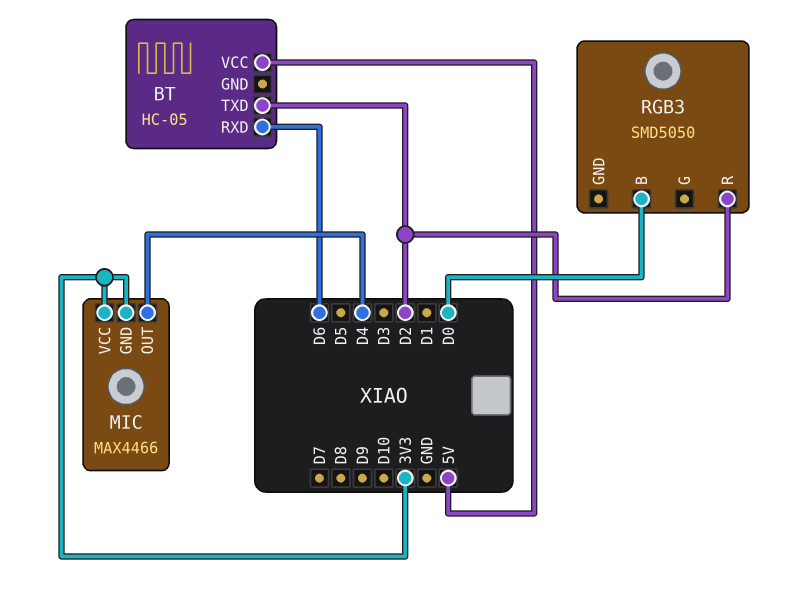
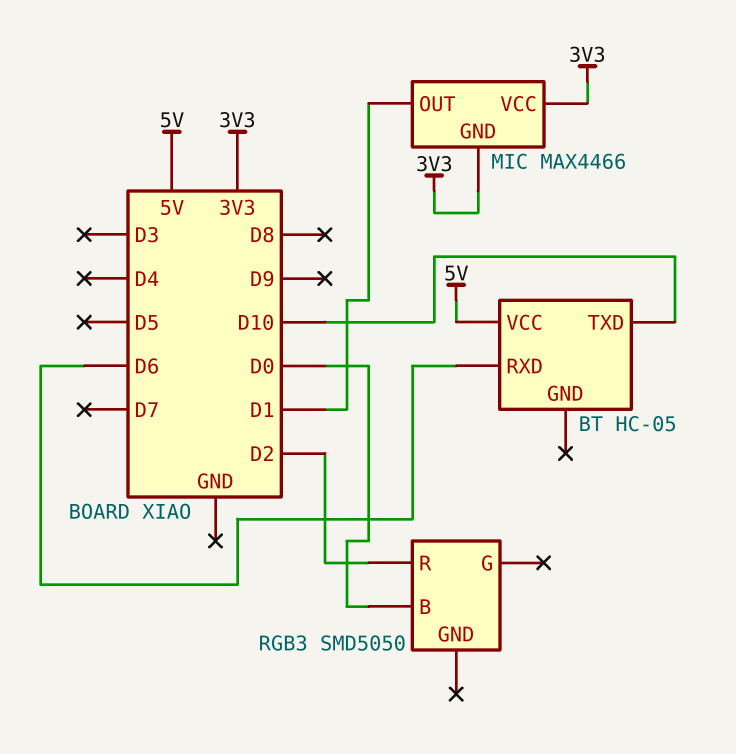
BT pin TXD: D2 -> D10
MIC pin OUT: D4 -> D1

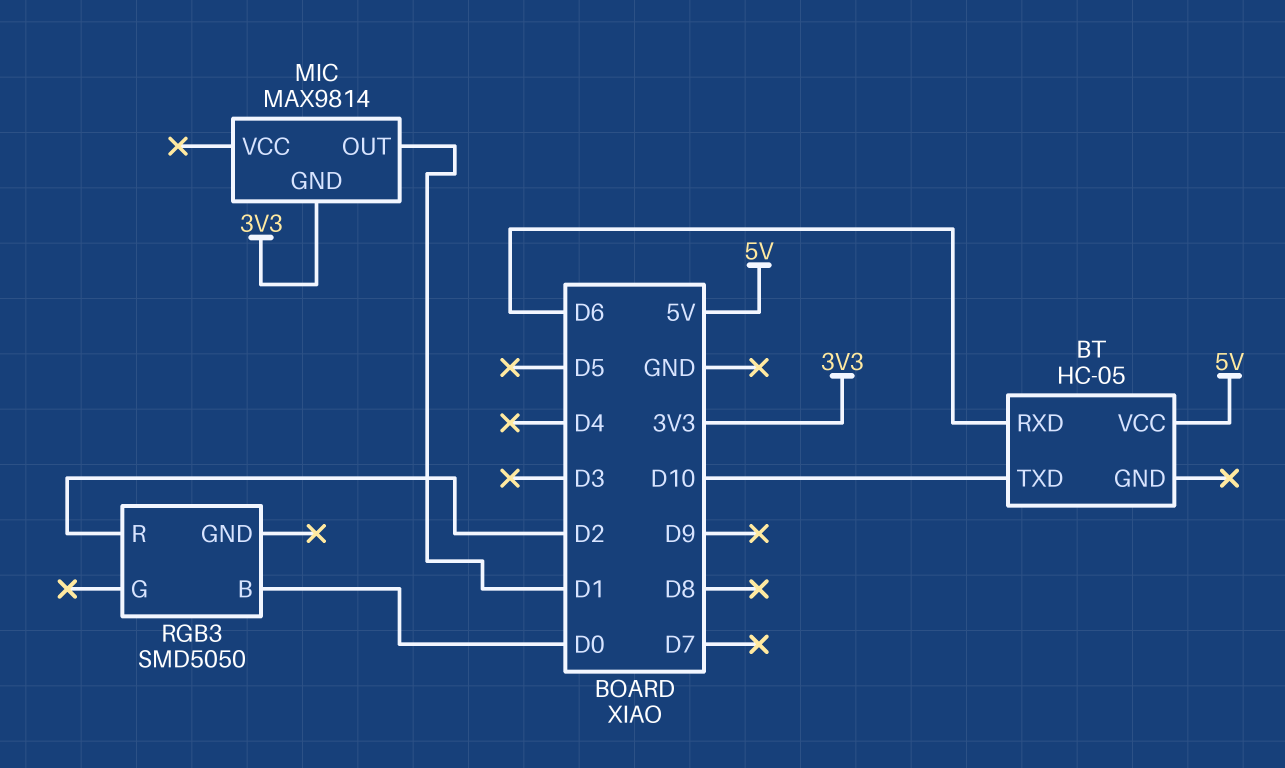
MIC: MAX4466 -> MAX9814
MIC pin VCC: 3V3 -> none

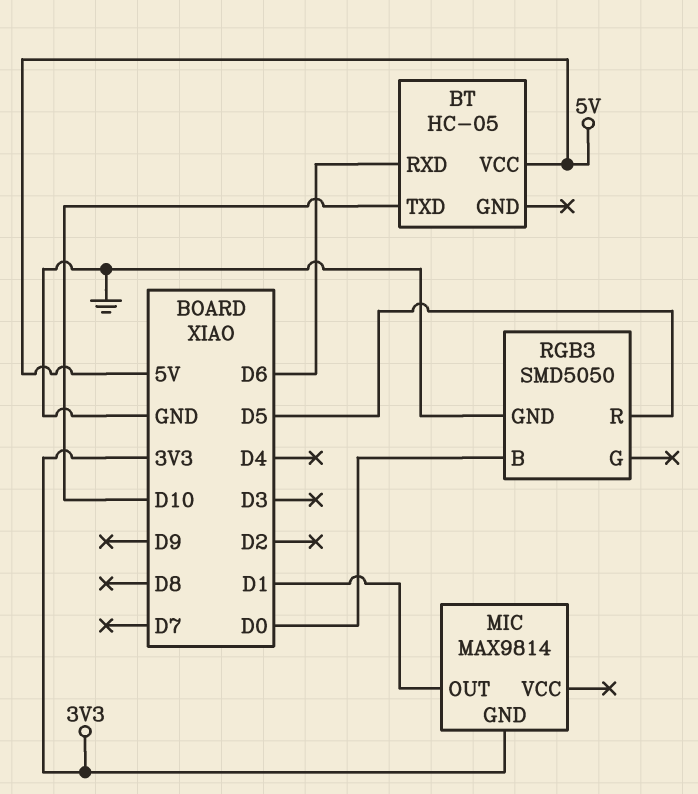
RGB3 pin GND: none -> GND
RGB3 pin R: D2 -> D5

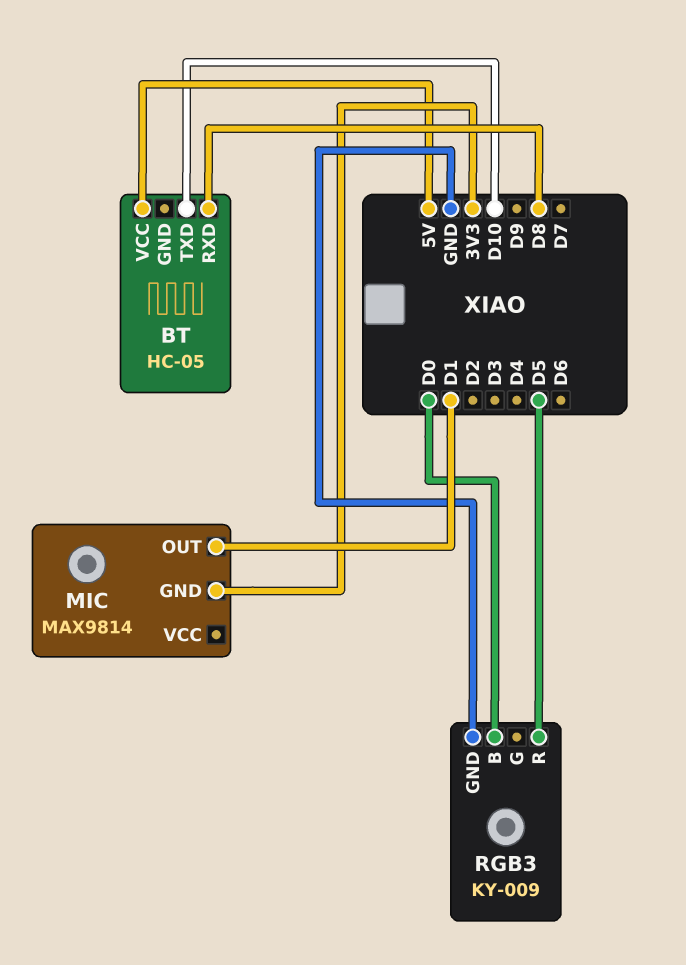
BT pin RXD: D6 -> D8
RGB3: SMD5050 -> KY-009

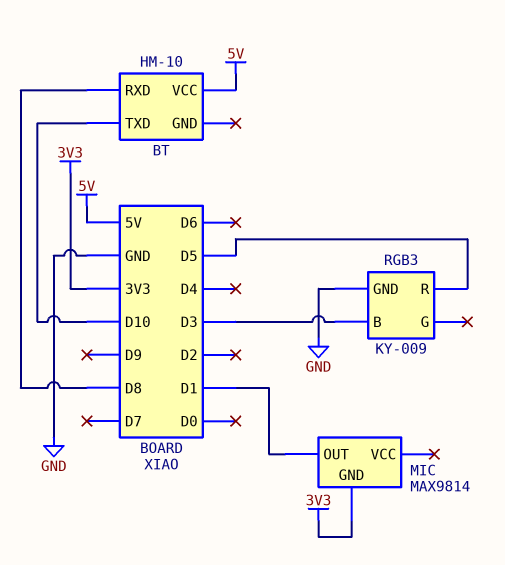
BT: HC-05 -> HM-10
RGB3 pin B: D0 -> D3

